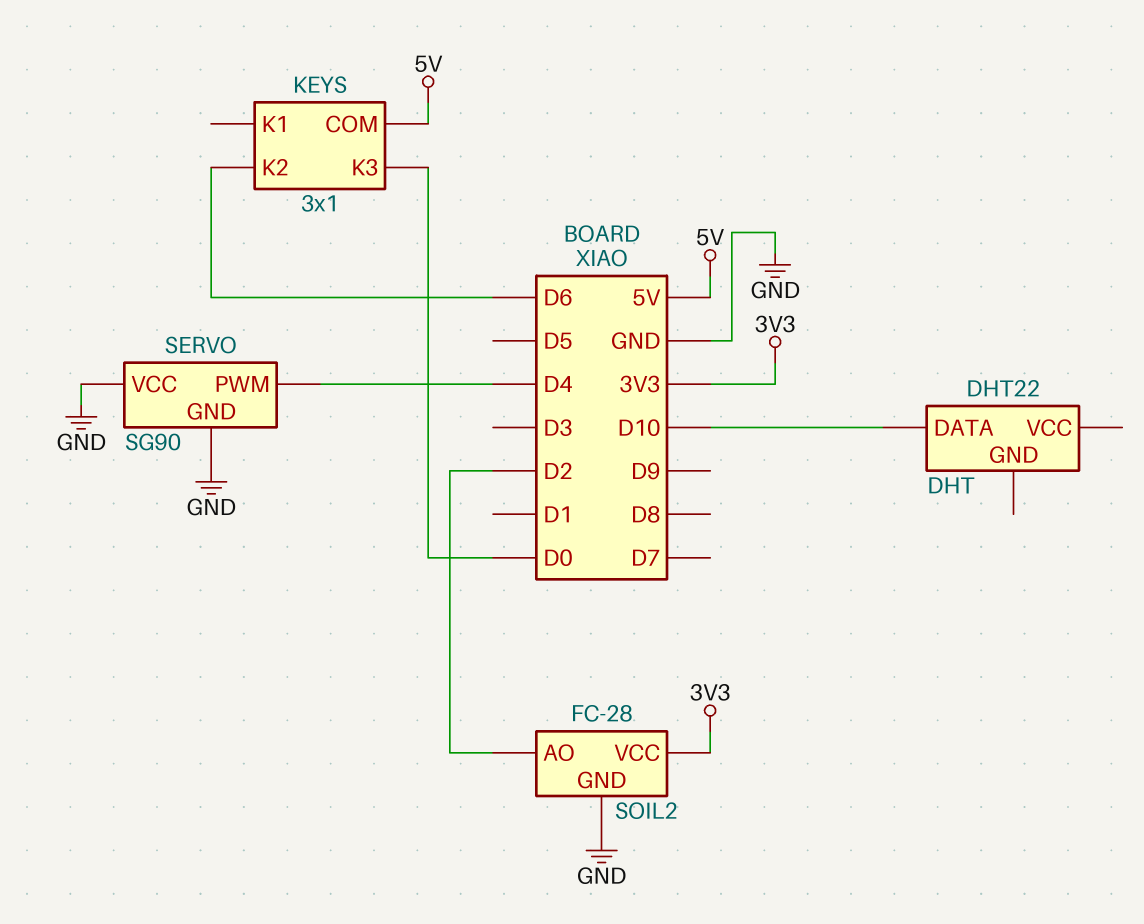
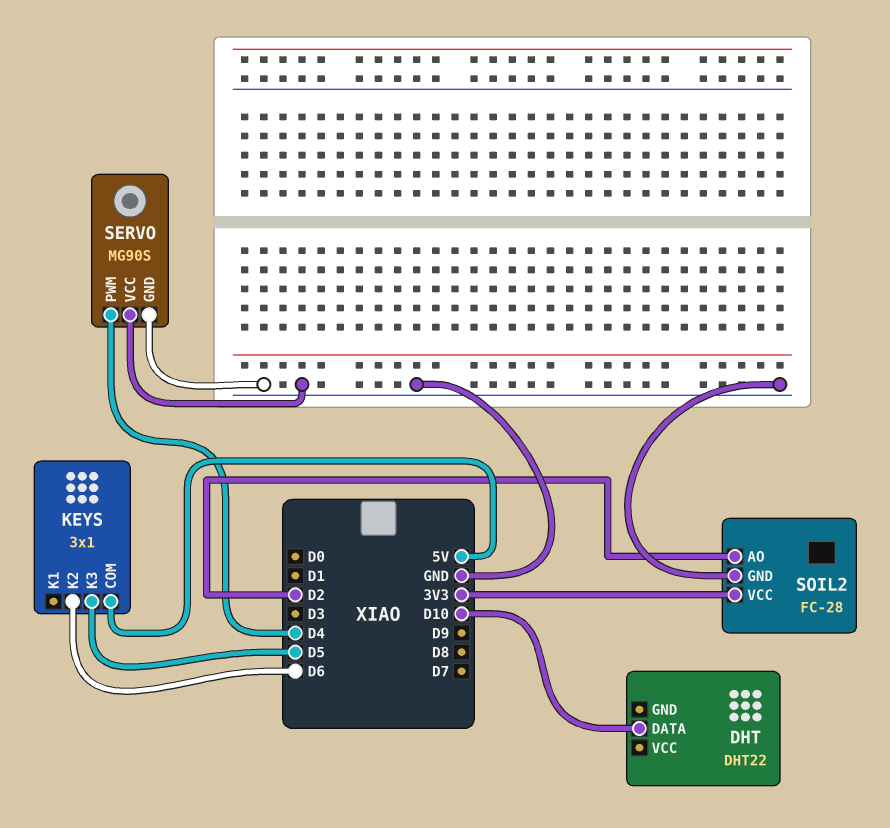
KEYS pin K3: D0 -> D5
SERVO: SG90 -> MG90S

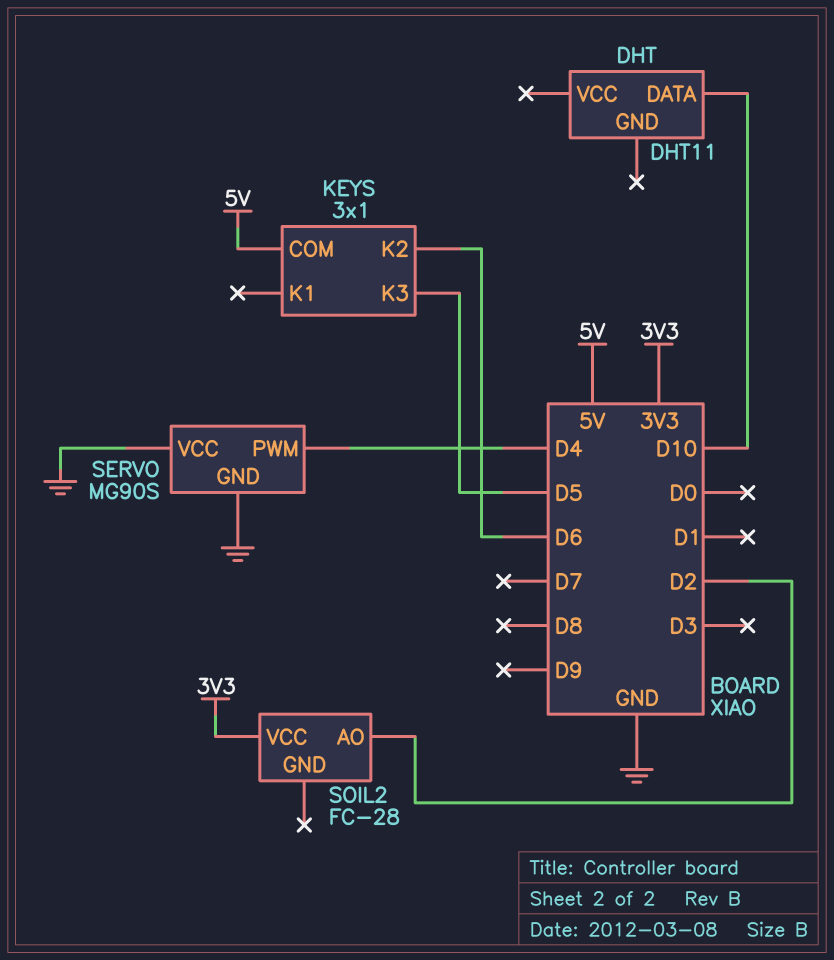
DHT: DHT22 -> DHT11
SOIL2 pin GND: GND -> none

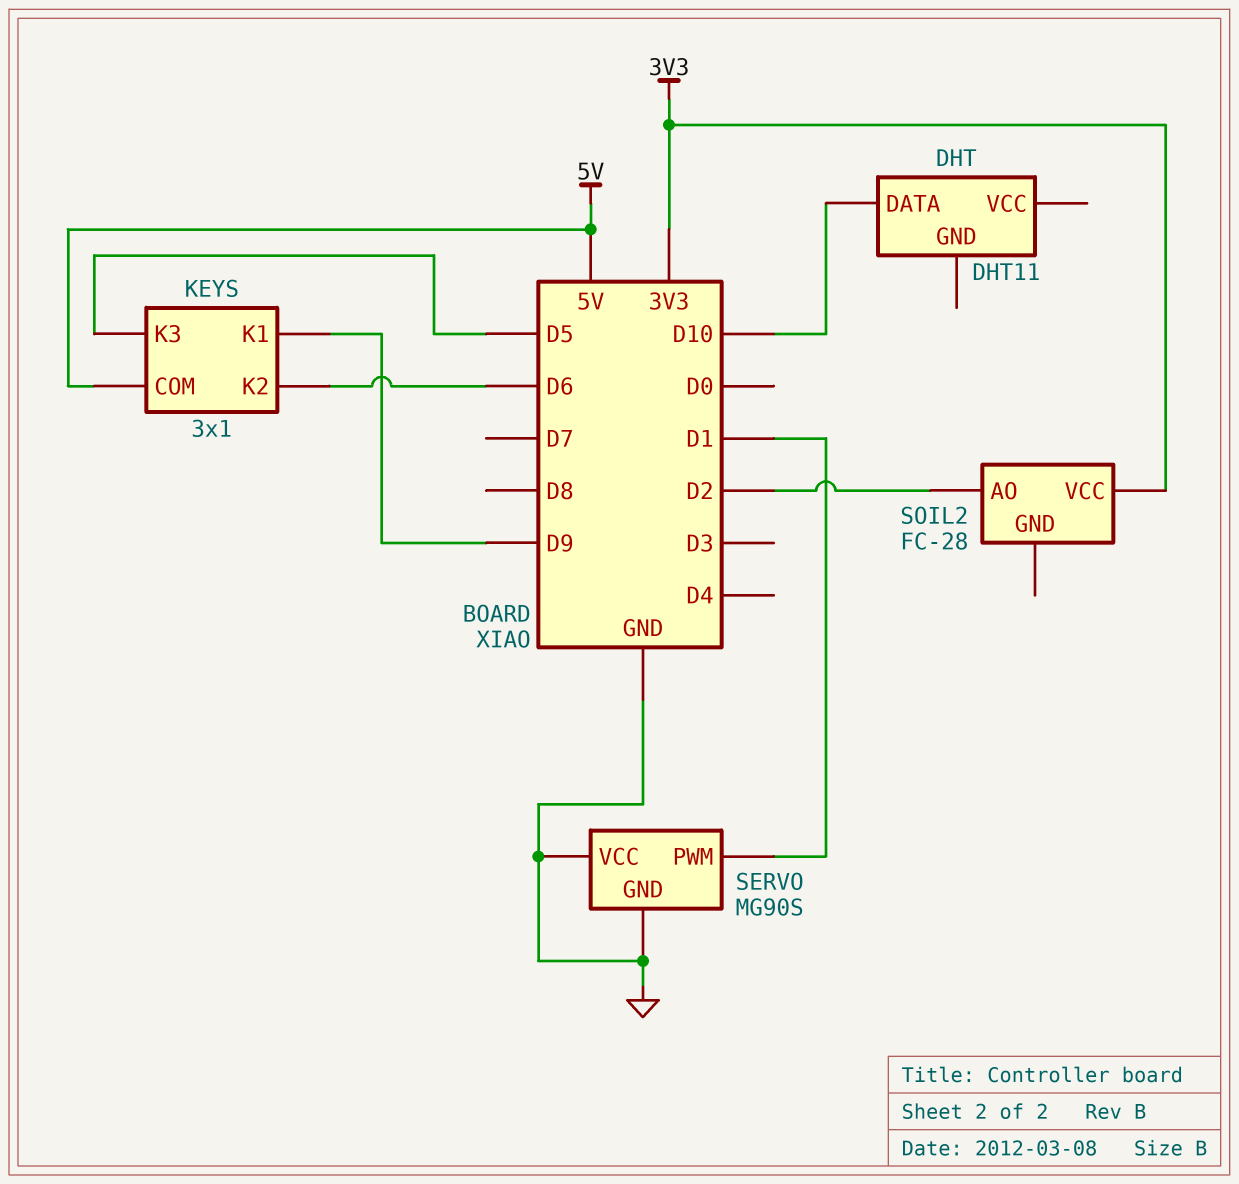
KEYS pin K1: none -> D9
SERVO pin PWM: D4 -> D1

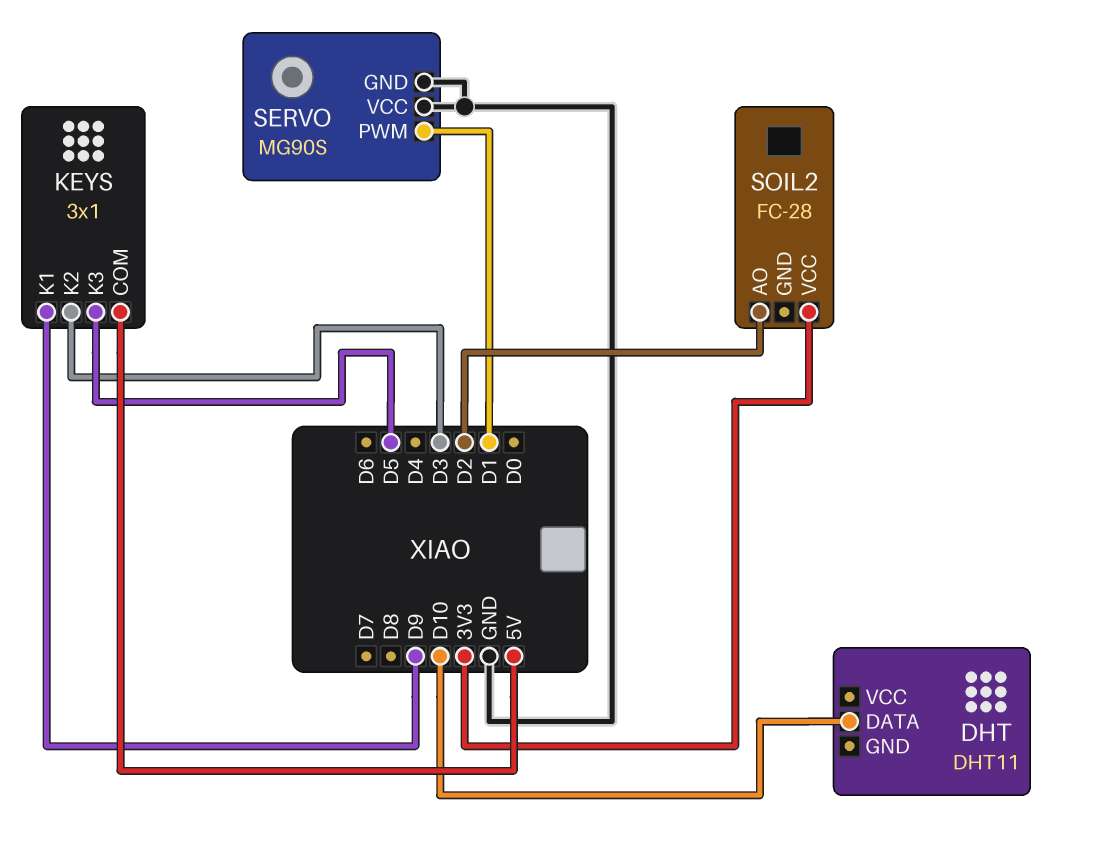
KEYS pin K2: D6 -> D3

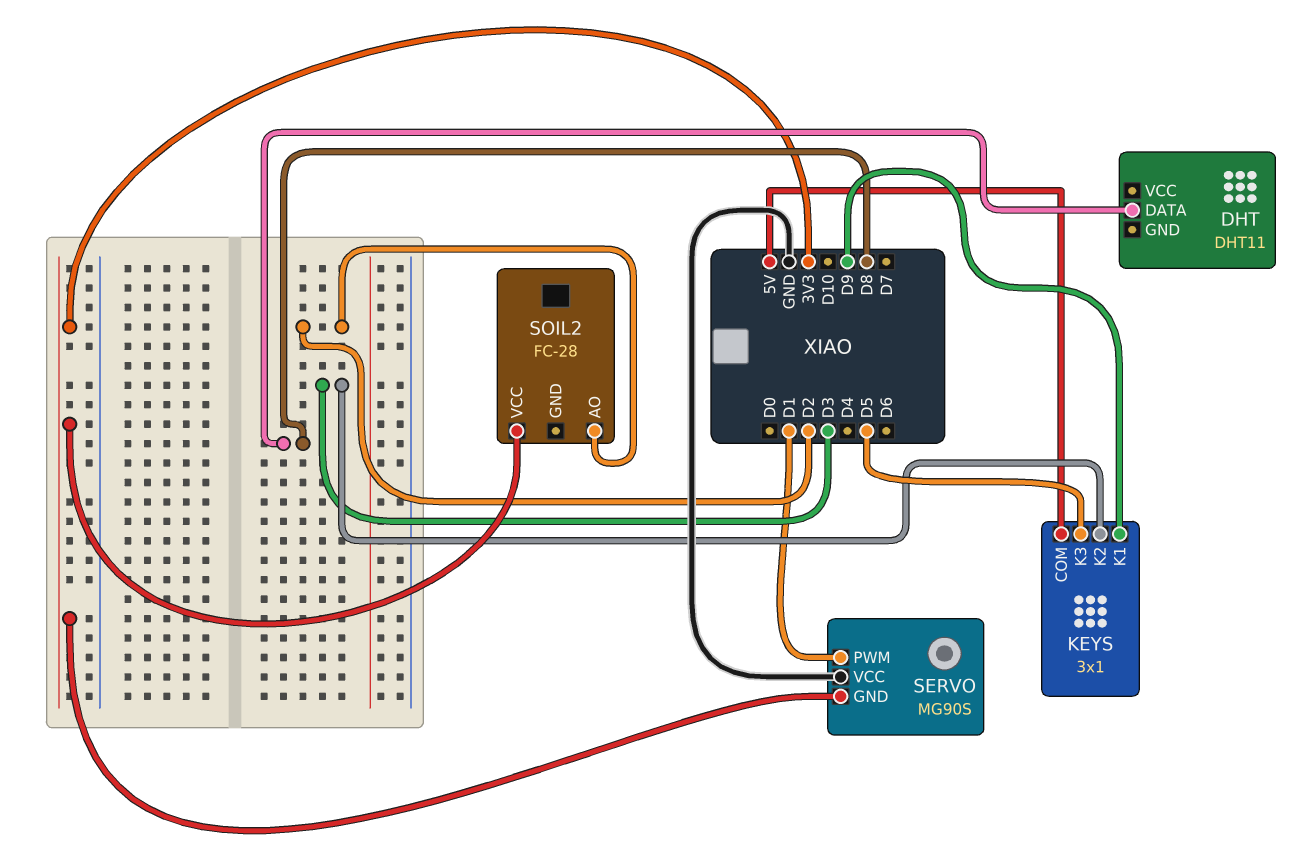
DHT pin DATA: D10 -> D8
SERVO pin GND: GND -> 3V3

